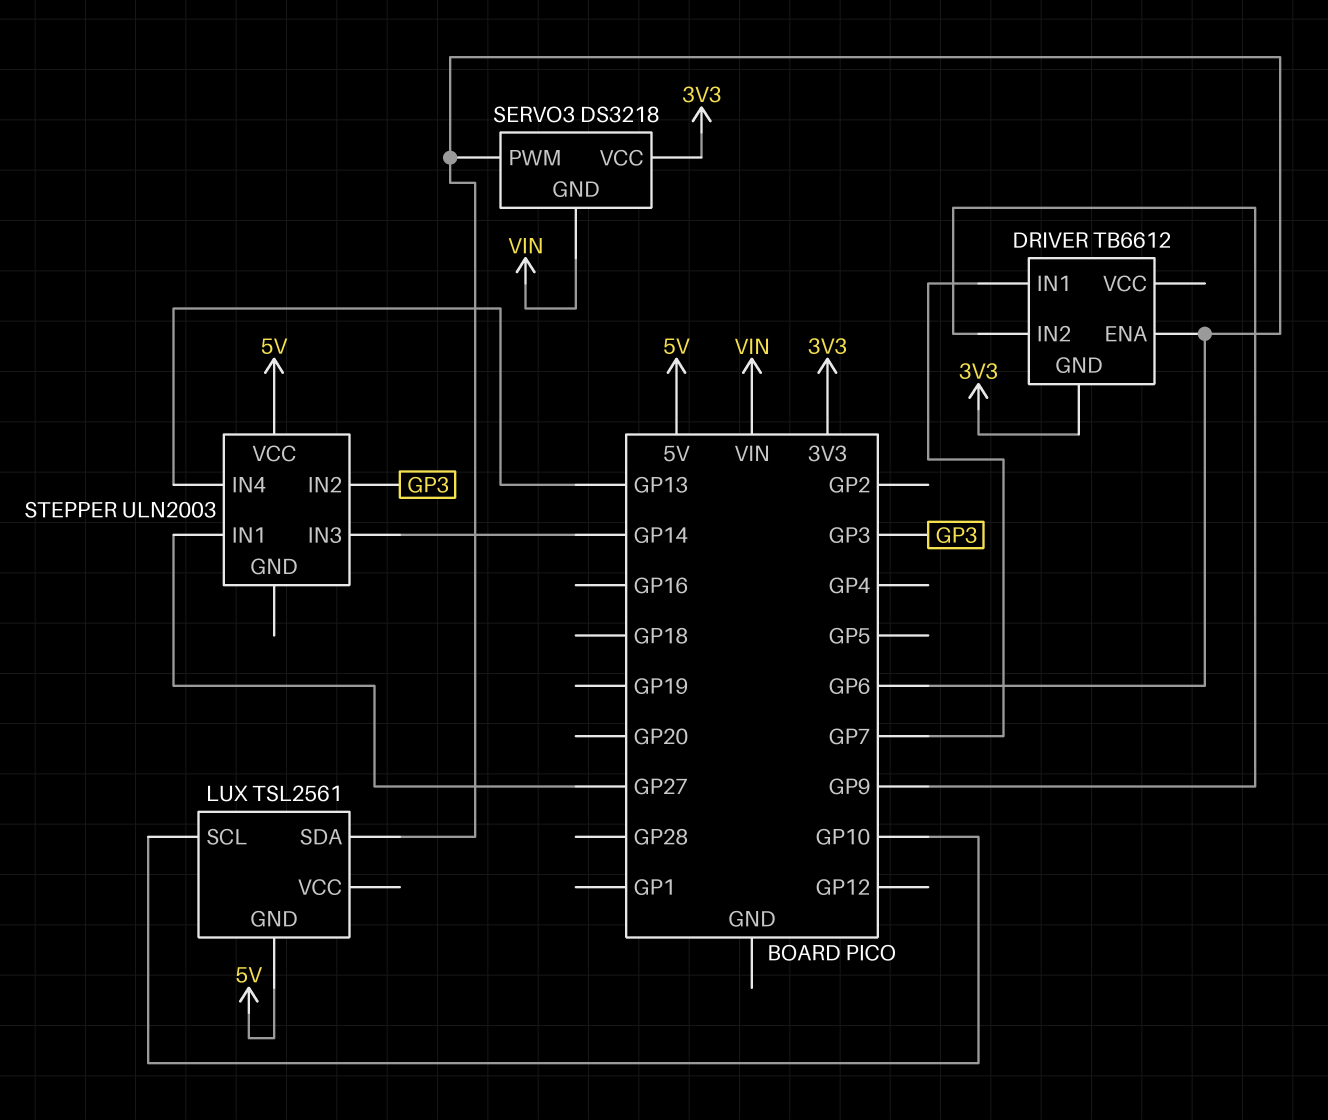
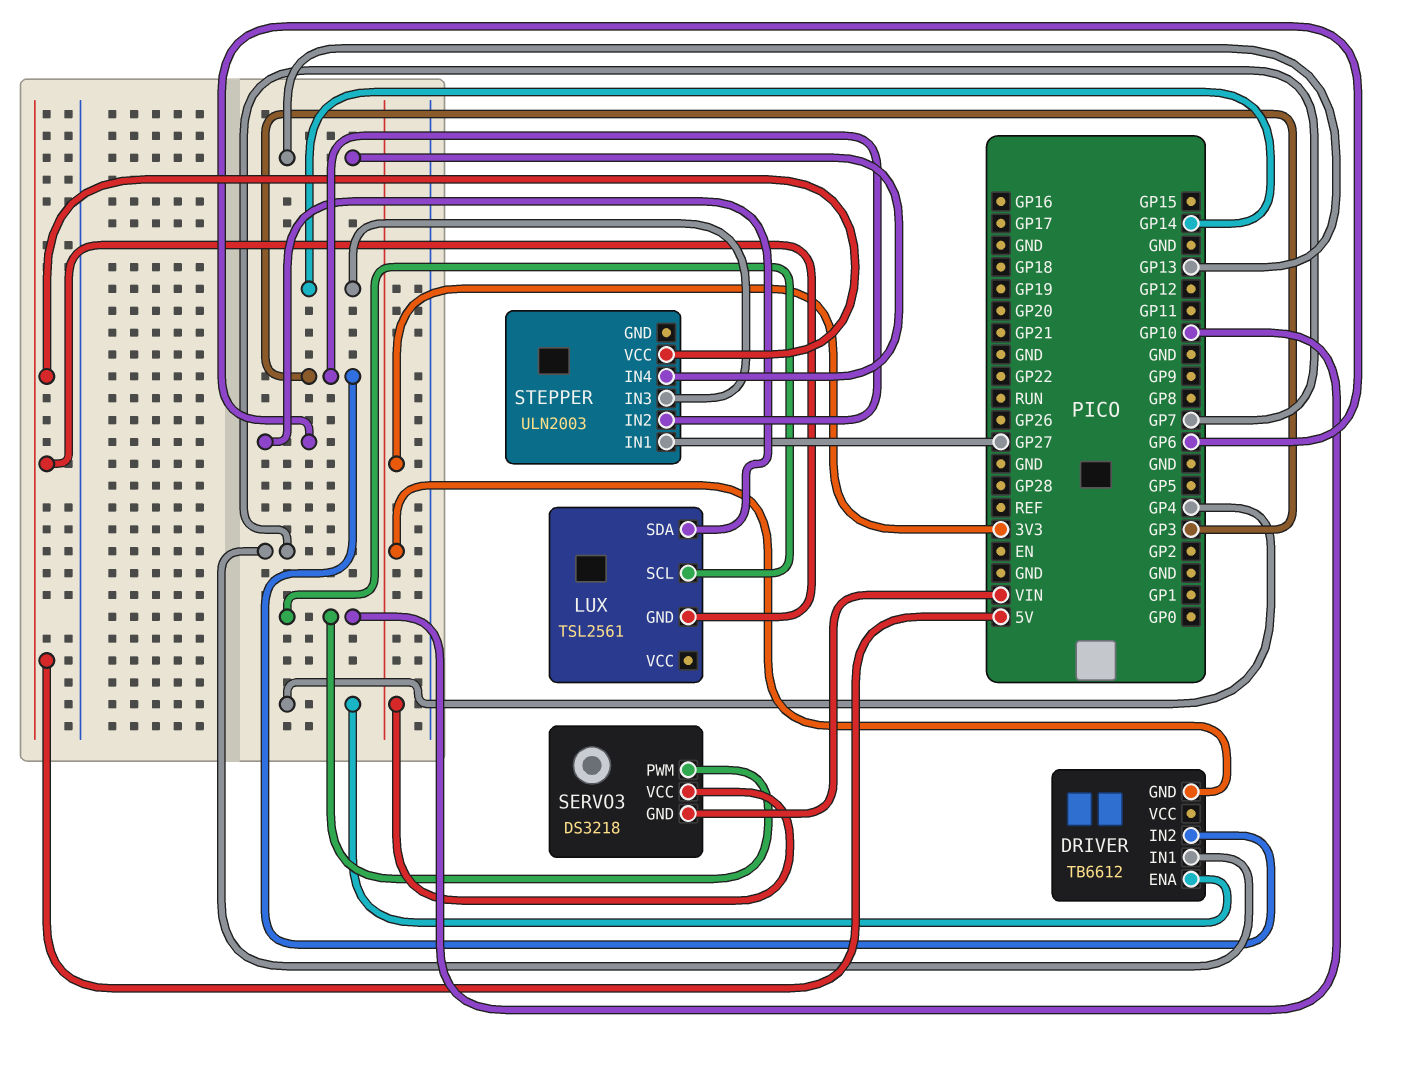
DRIVER pin ENA: GP6 -> GP4
DRIVER pin IN2: GP9 -> GP3
SERVO3 pin PWM: GP6 -> GP10

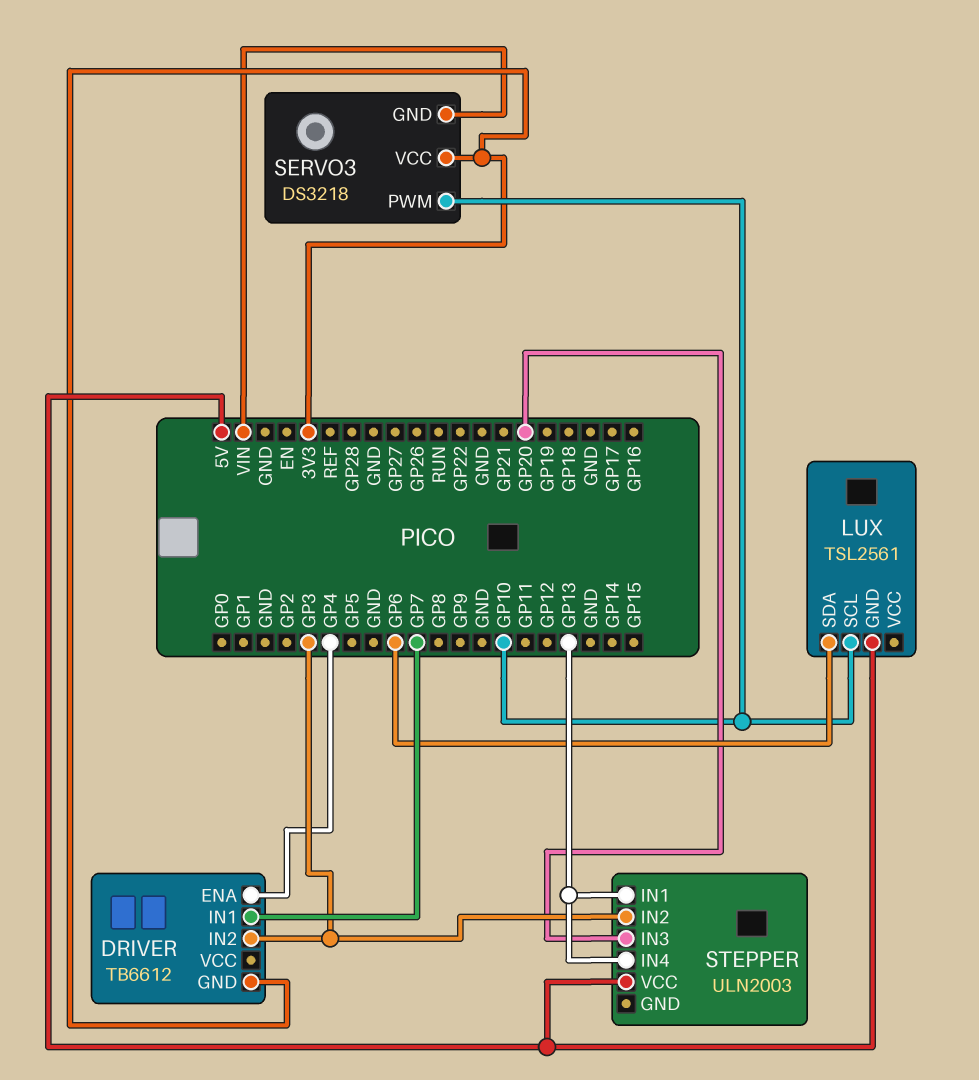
STEPPER pin IN1: GP27 -> GP13
STEPPER pin IN3: GP14 -> GP20

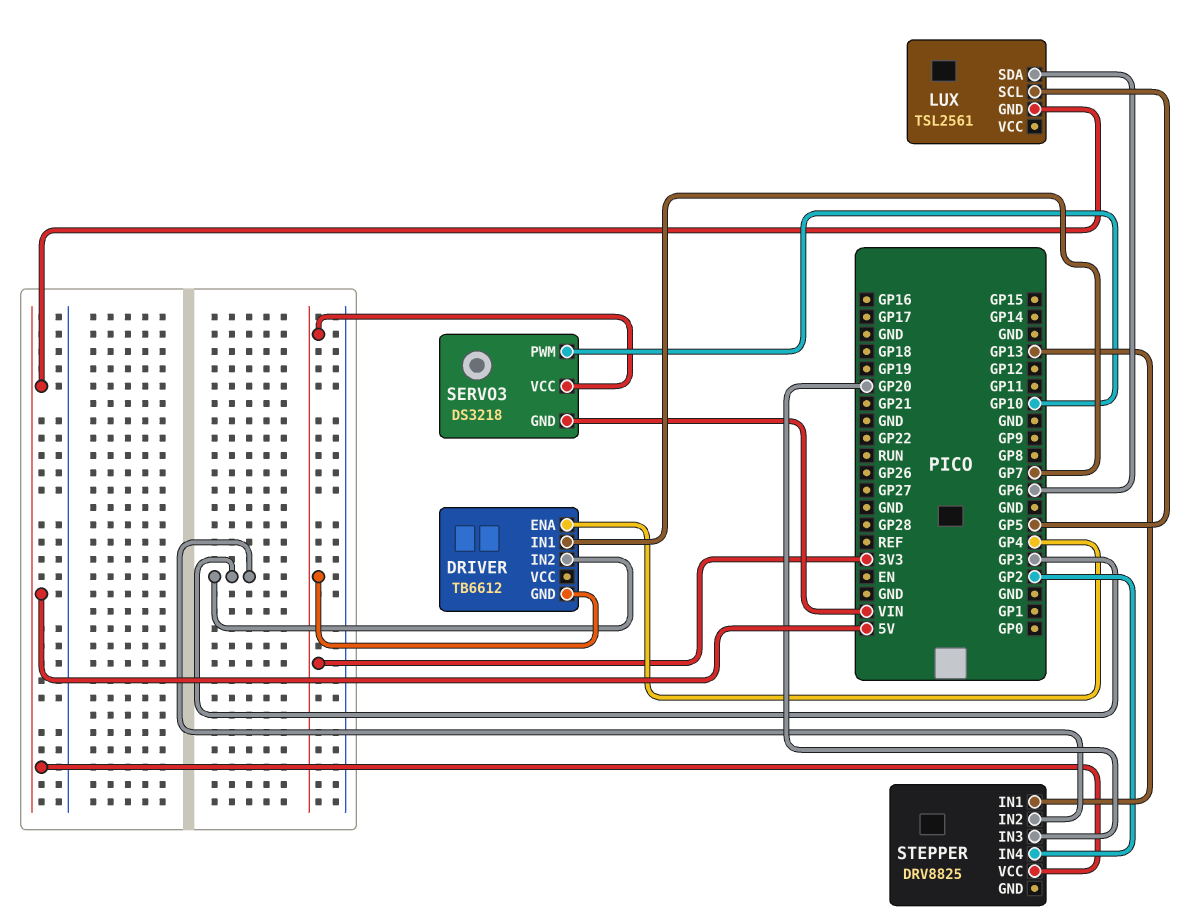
LUX pin SCL: GP10 -> GP5
STEPPER: ULN2003 -> DRV8825
STEPPER pin IN4: GP13 -> GP2

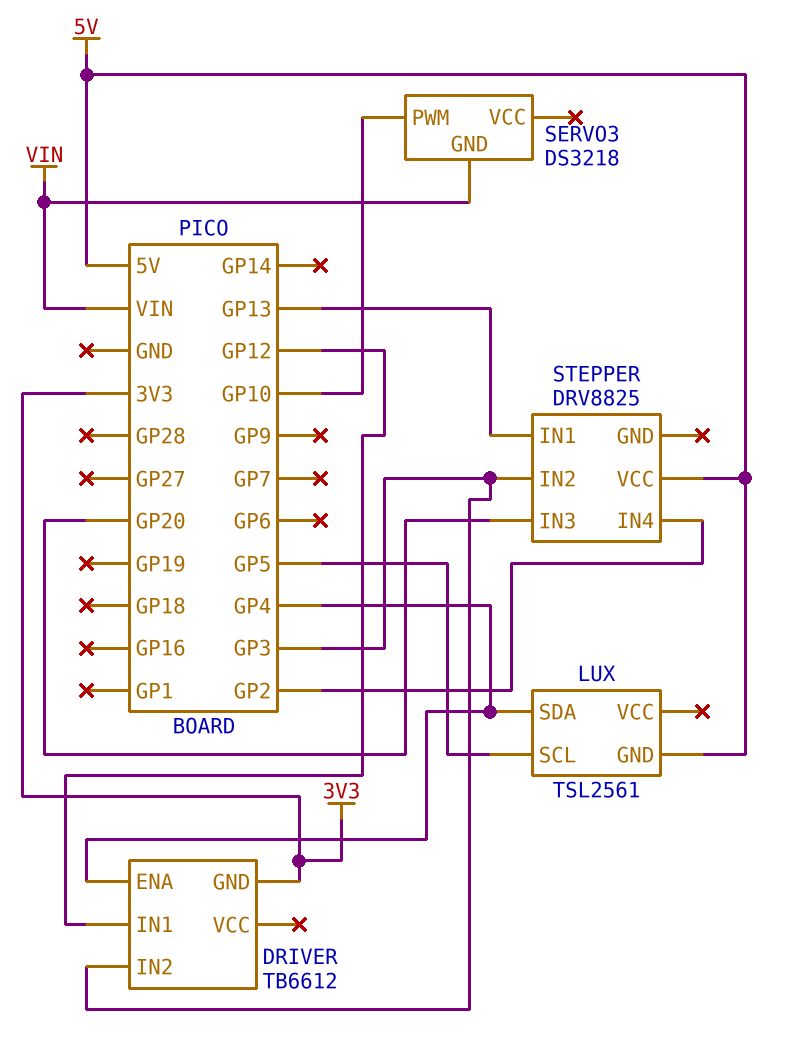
DRIVER pin IN1: GP7 -> GP12
LUX pin SDA: GP6 -> GP4
SERVO3 pin VCC: 3V3 -> none

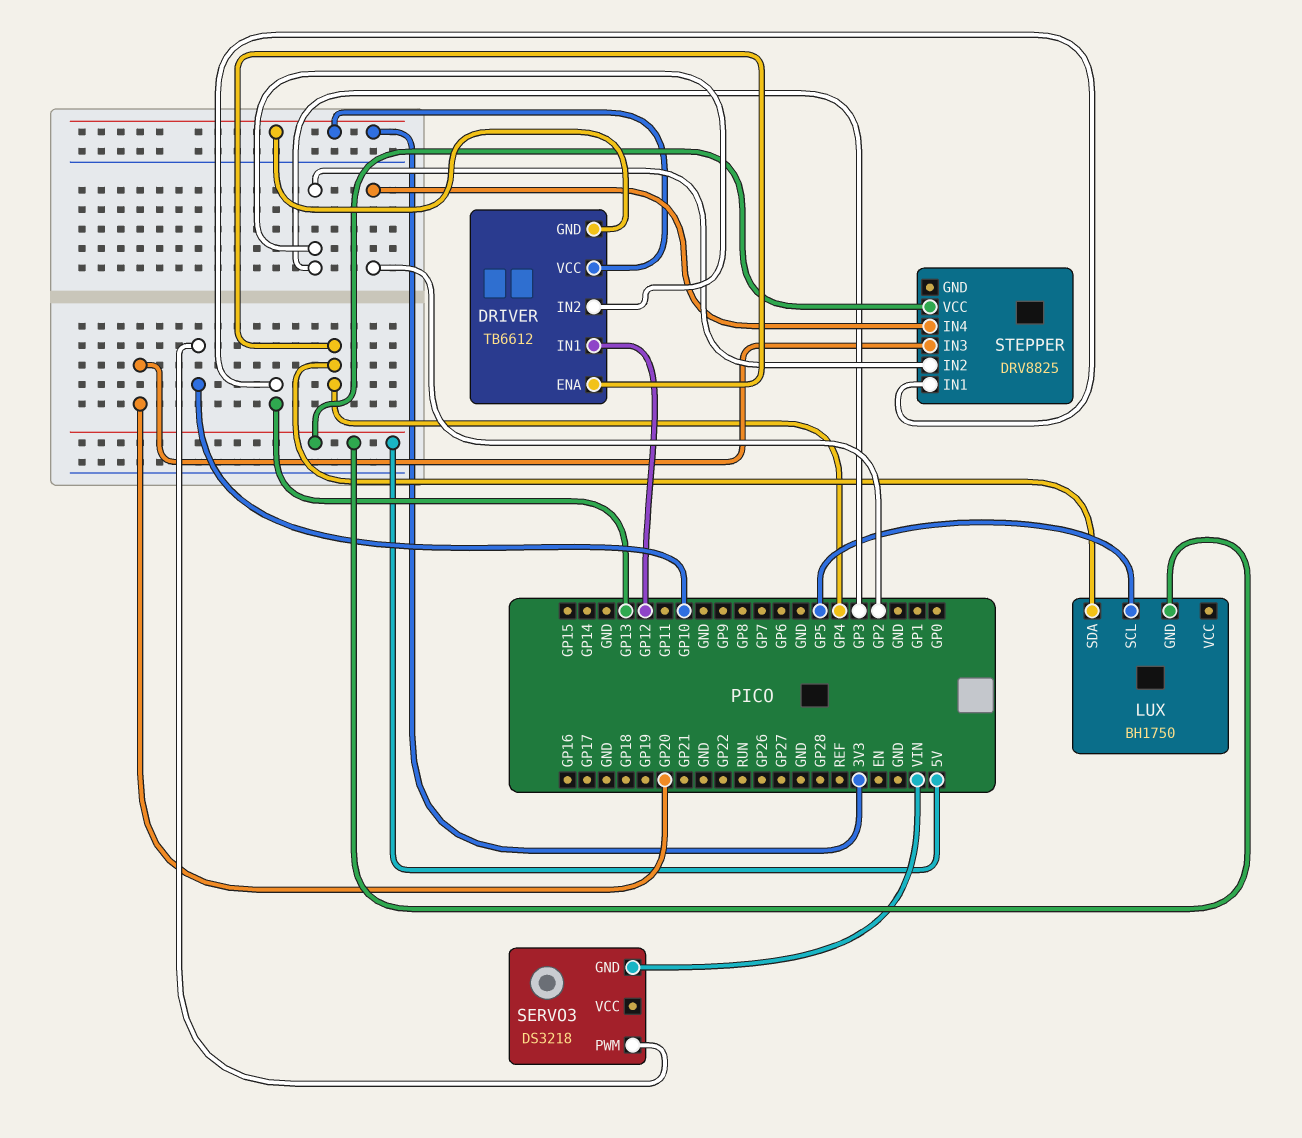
DRIVER pin VCC: none -> 3V3
LUX: TSL2561 -> BH1750

